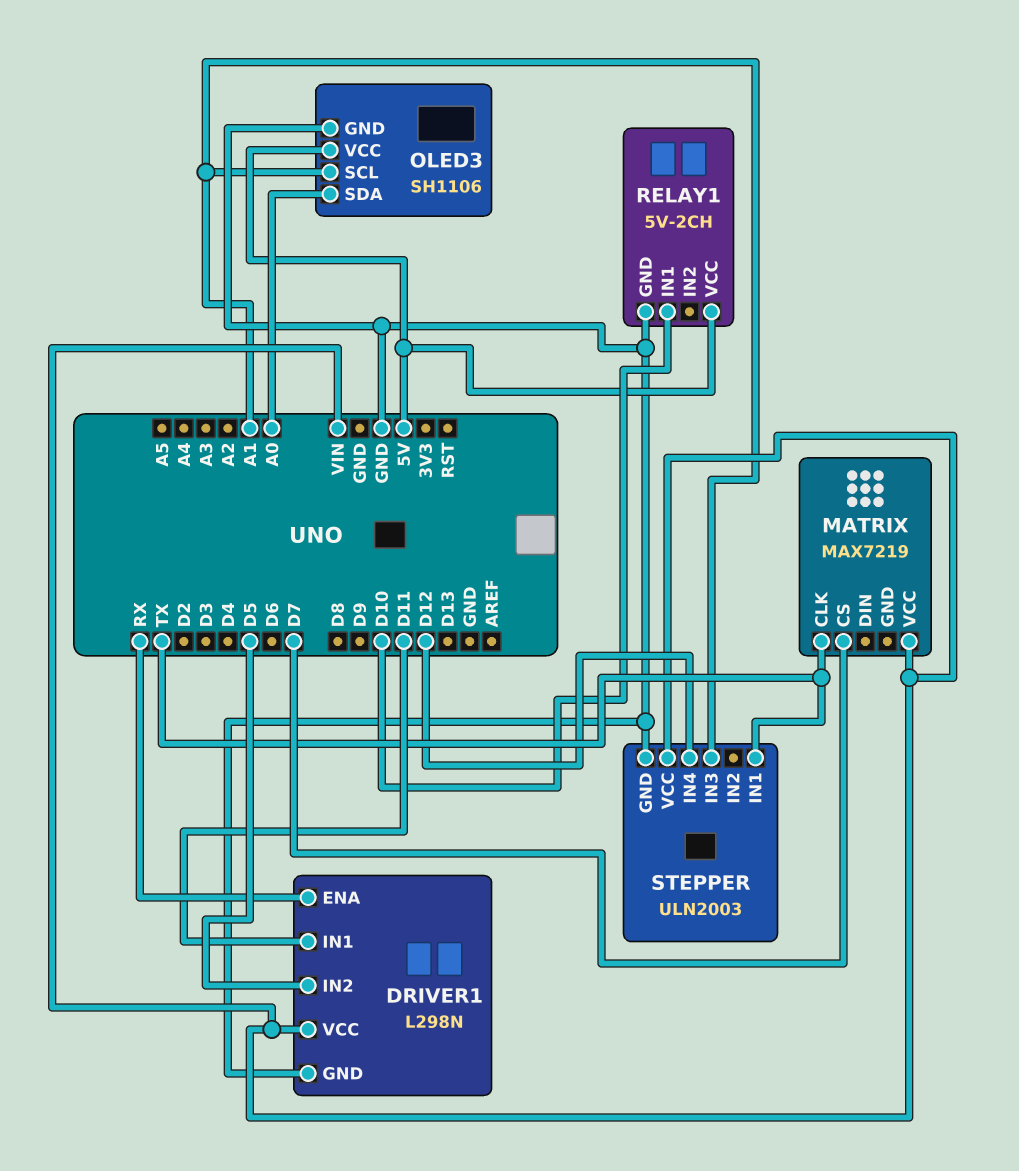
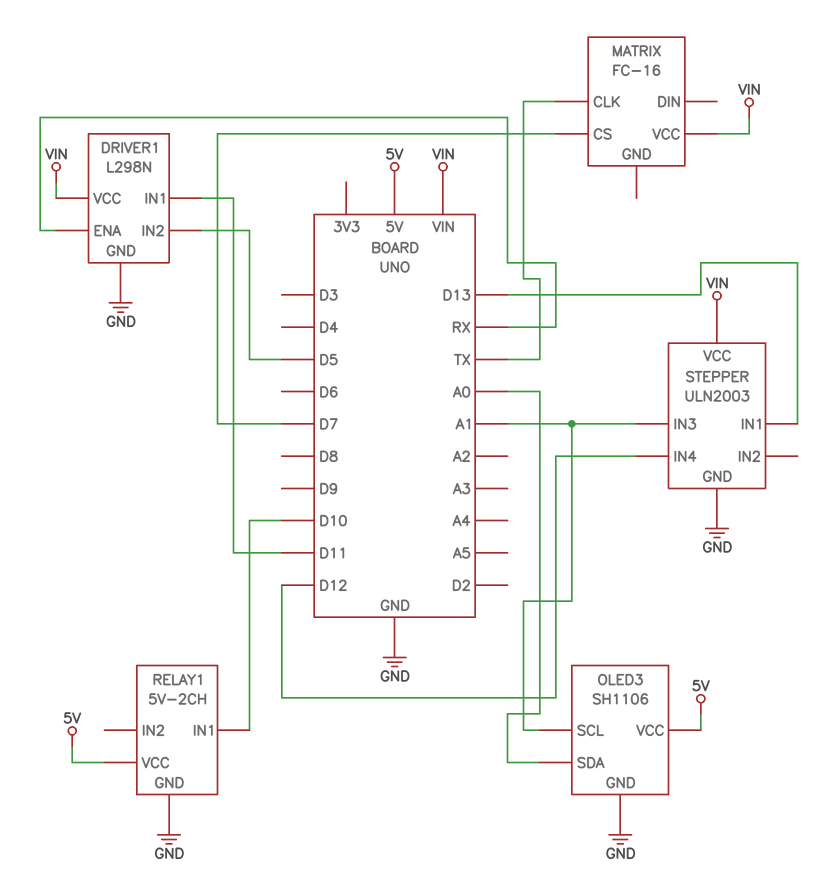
MATRIX: MAX7219 -> FC-16
STEPPER pin IN1: TX -> D13

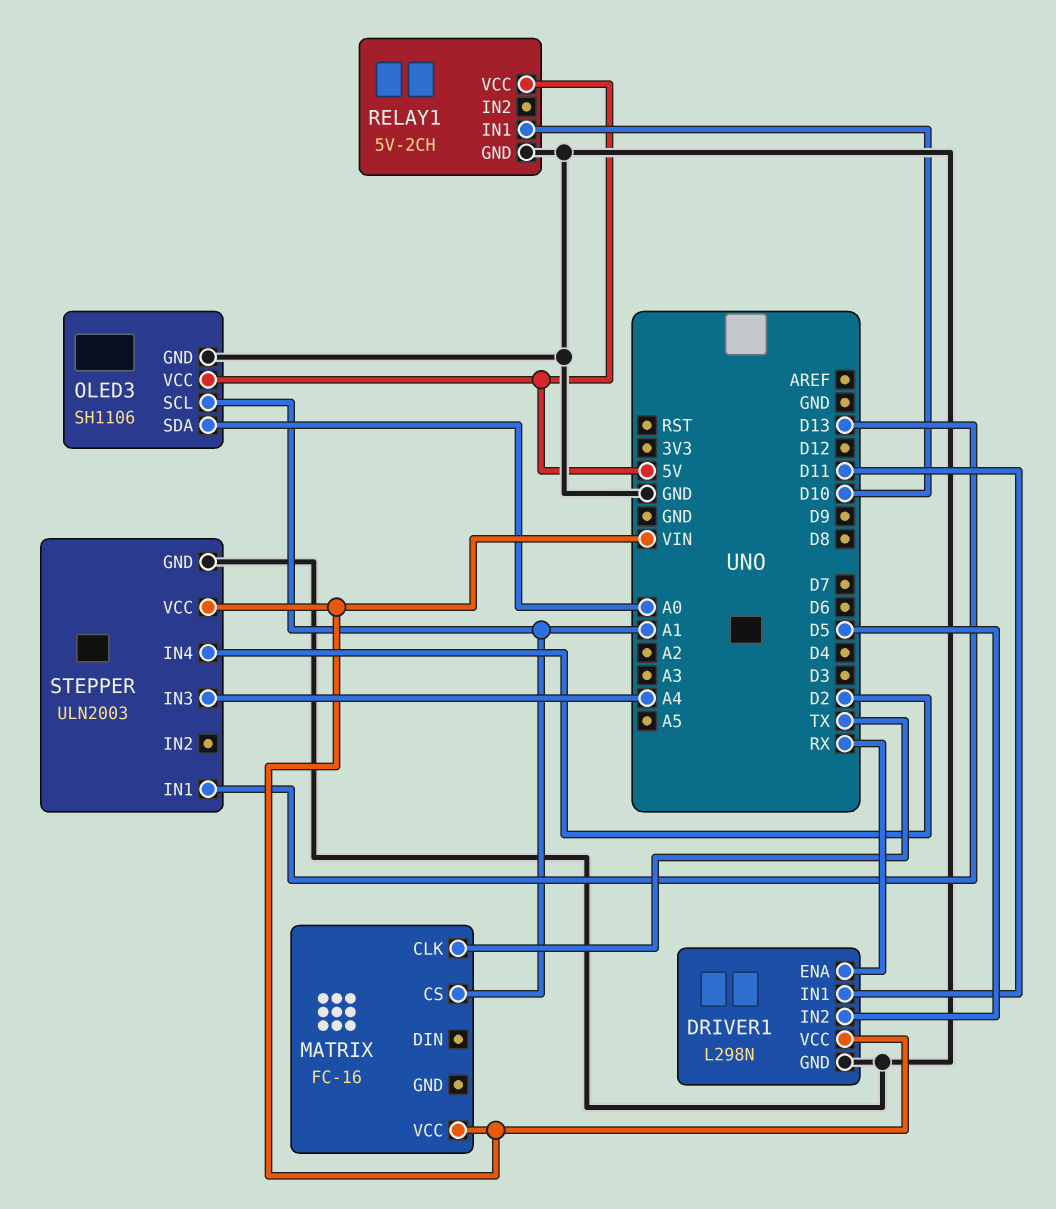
MATRIX pin CS: D7 -> A1
STEPPER pin IN3: A1 -> A4
STEPPER pin IN4: D12 -> D2

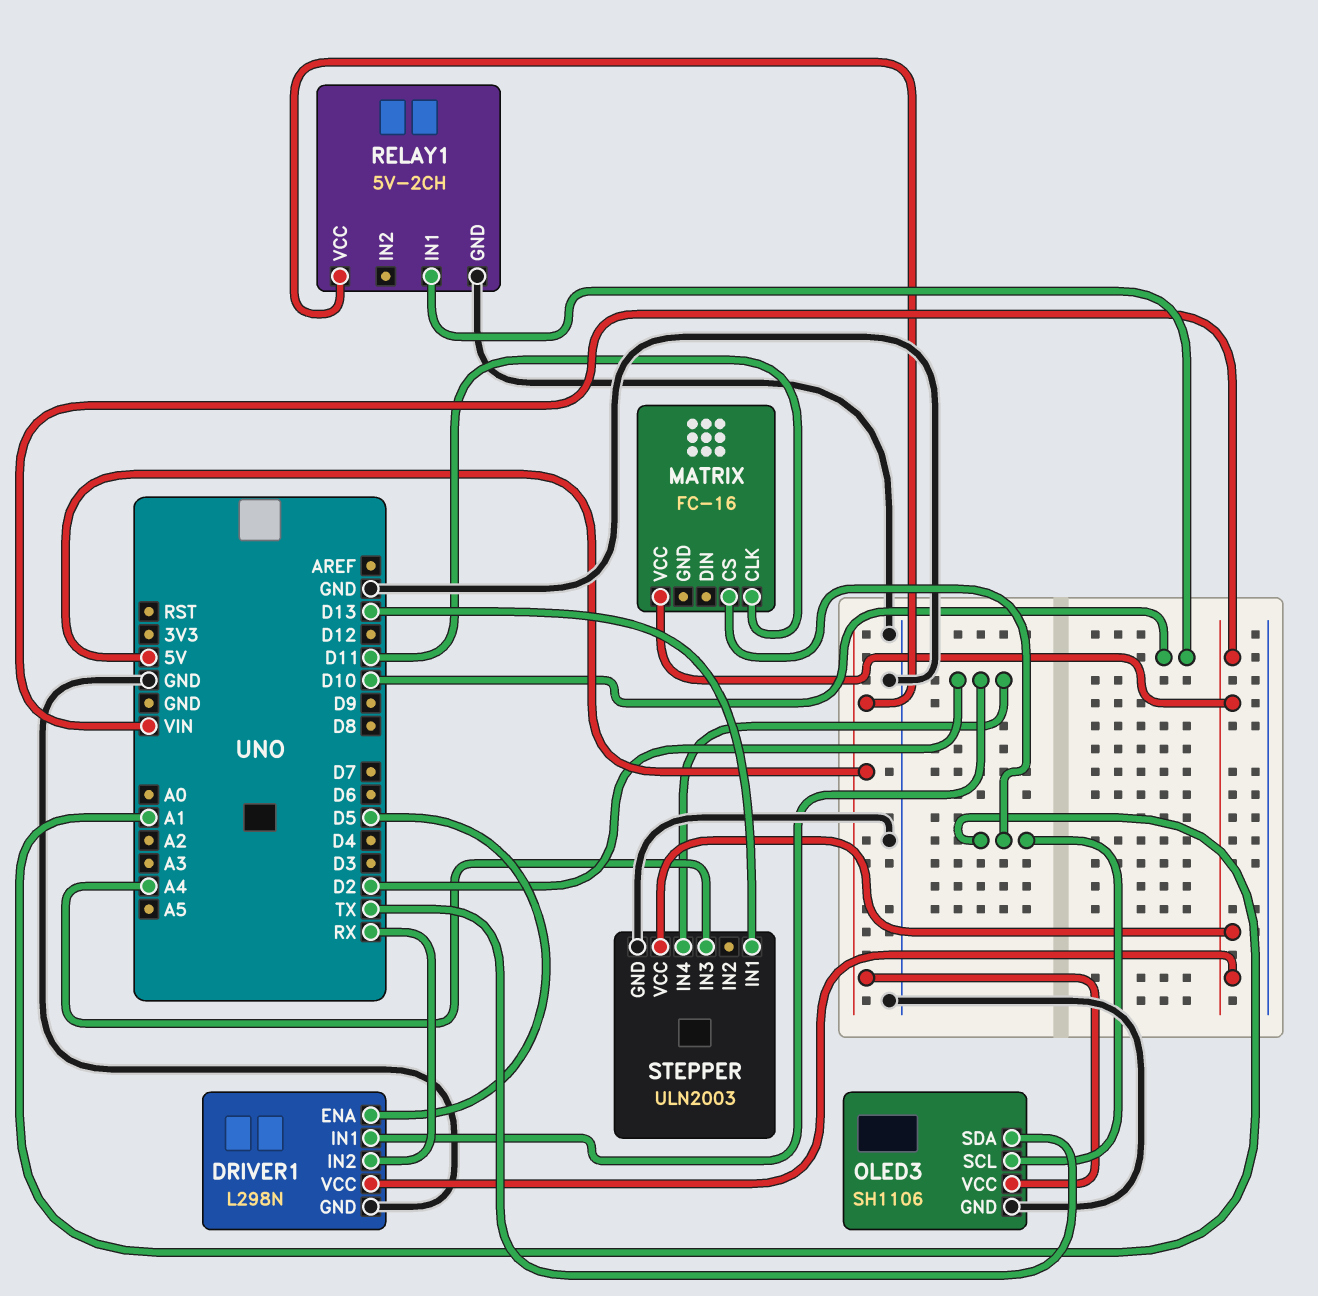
DRIVER1 pin ENA: RX -> D5
DRIVER1 pin IN1: D11 -> D2
DRIVER1 pin IN2: D5 -> RX
MATRIX pin CLK: TX -> D11
OLED3 pin SDA: A0 -> TX

